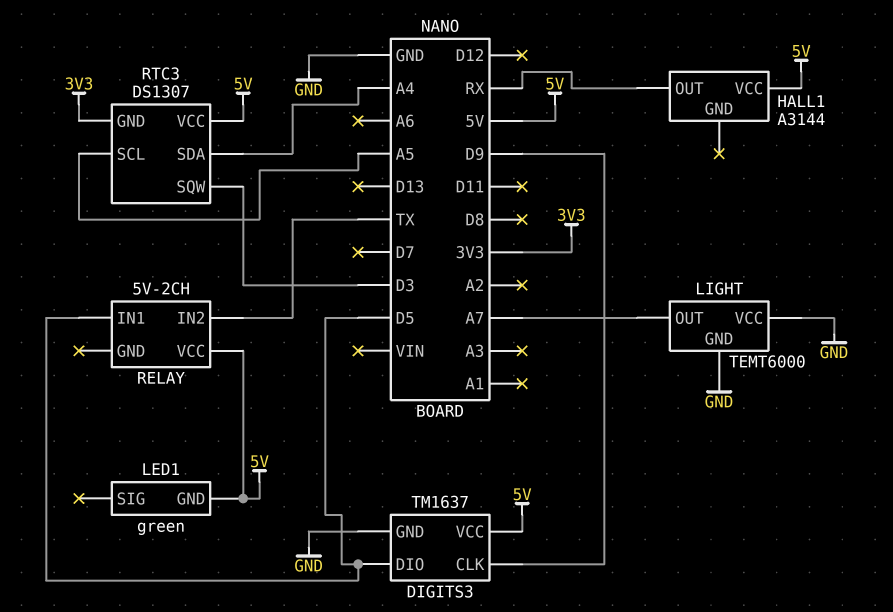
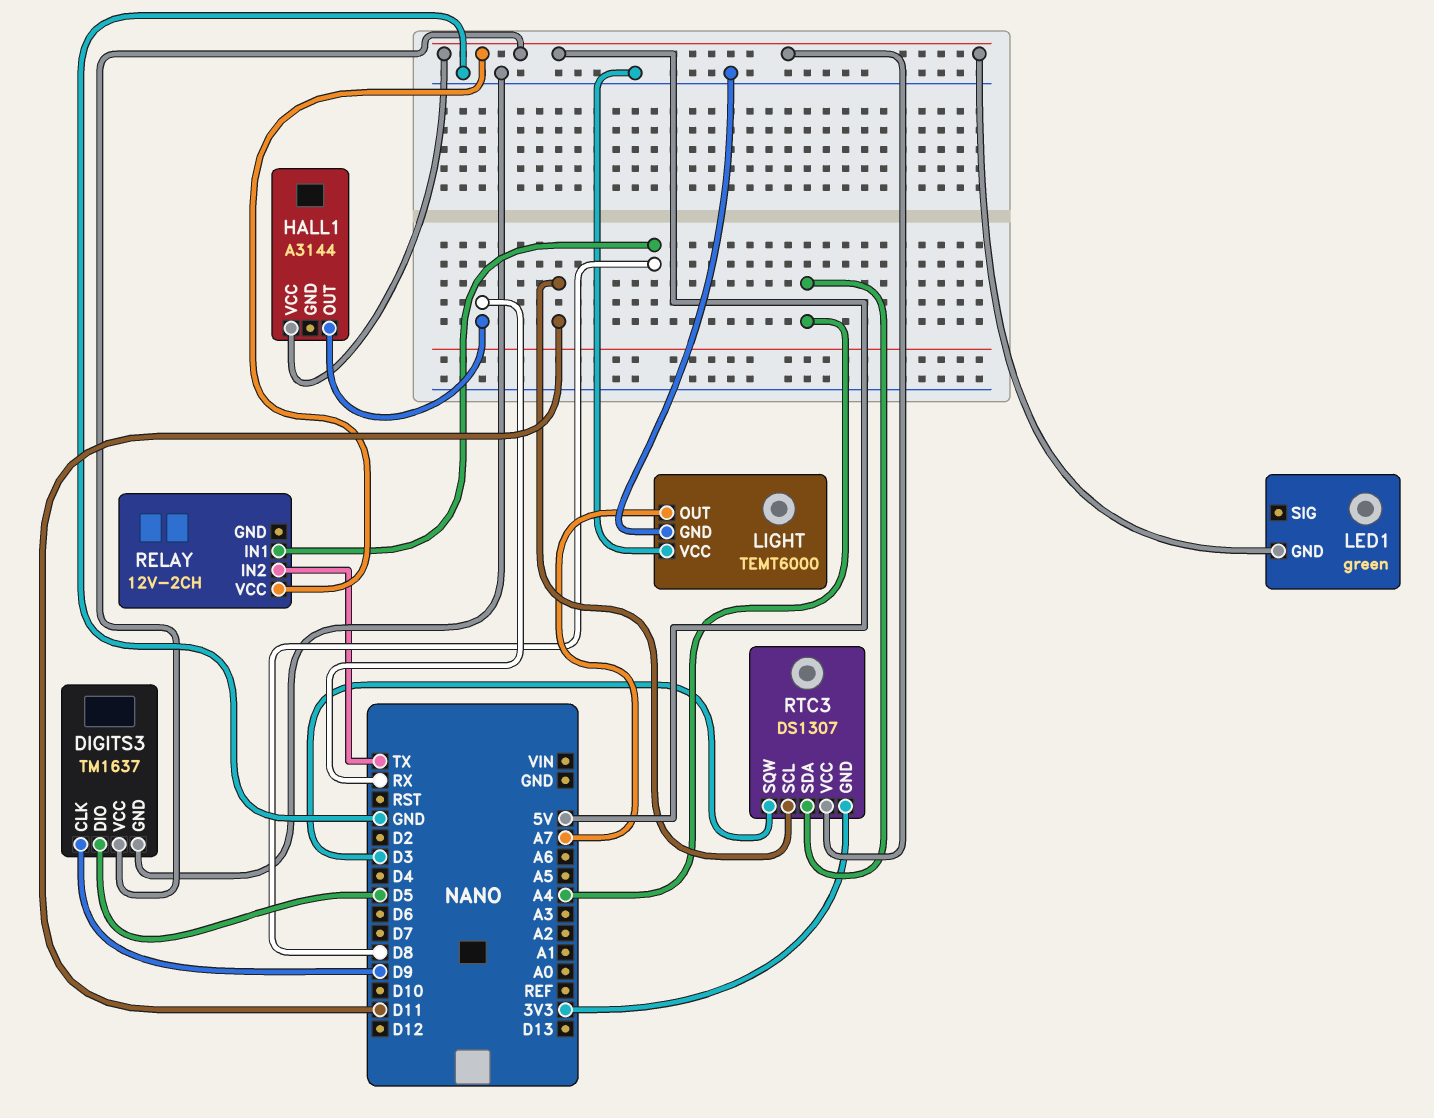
RELAY: 5V-2CH -> 12V-2CH
RELAY pin IN1: D5 -> D8
RTC3 pin SCL: A5 -> D11

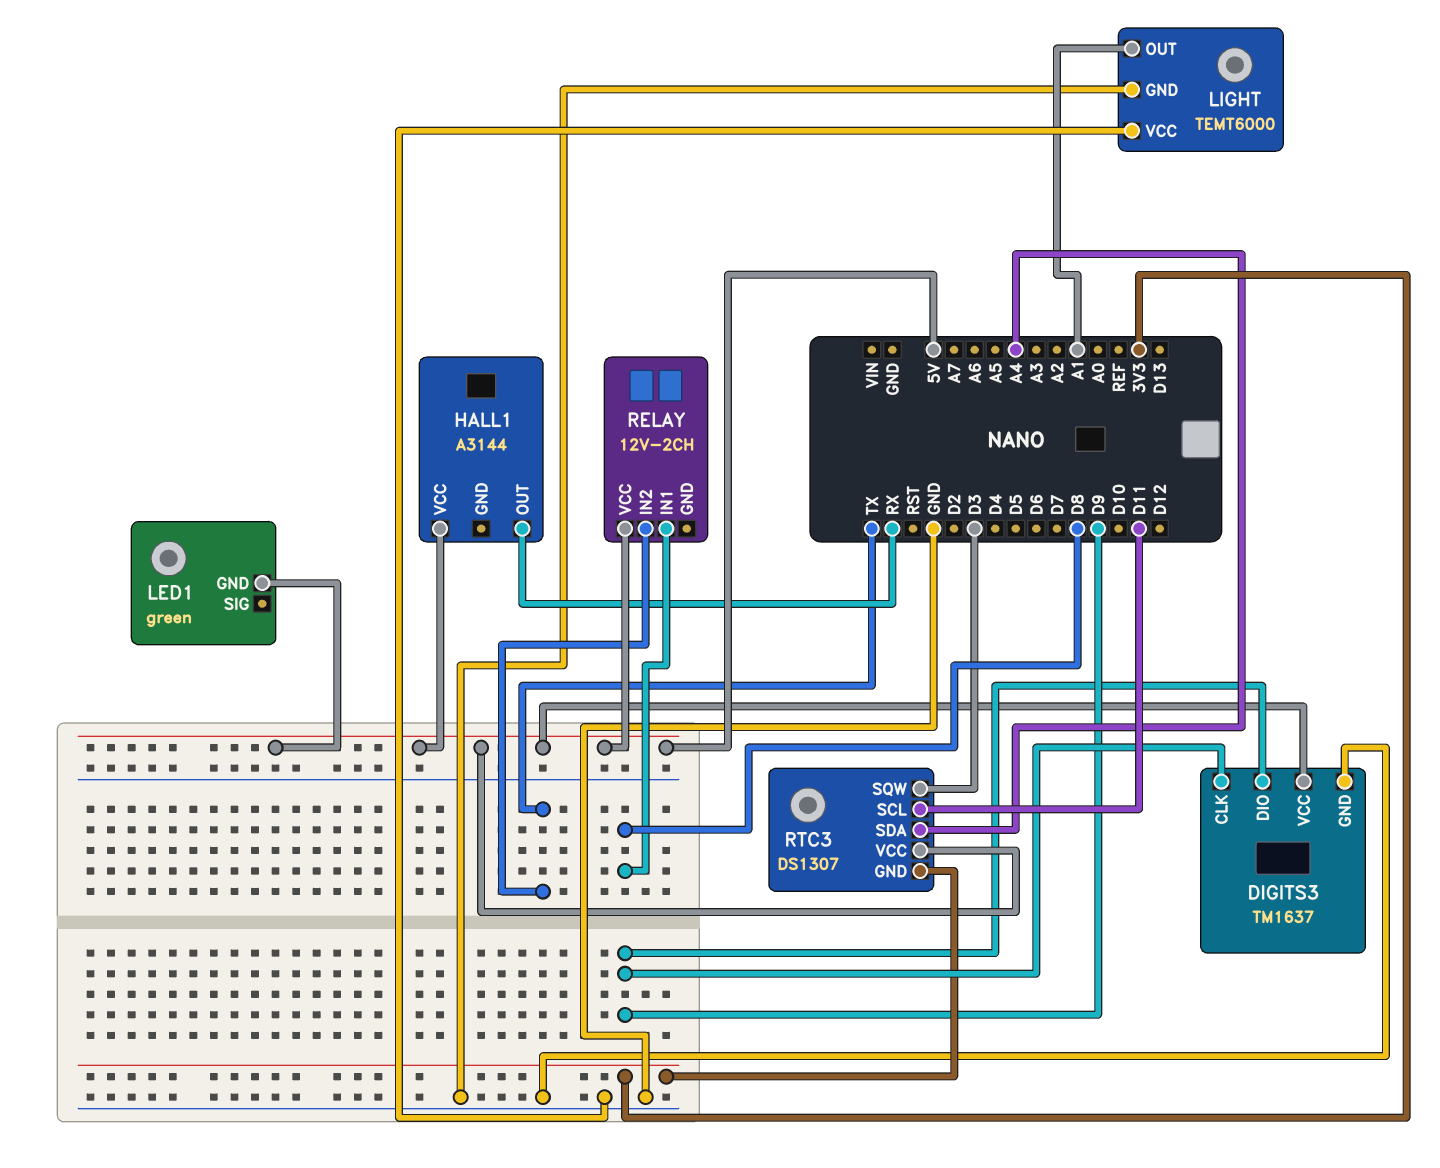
DIGITS3 pin DIO: D5 -> D9
LIGHT pin OUT: A7 -> A1

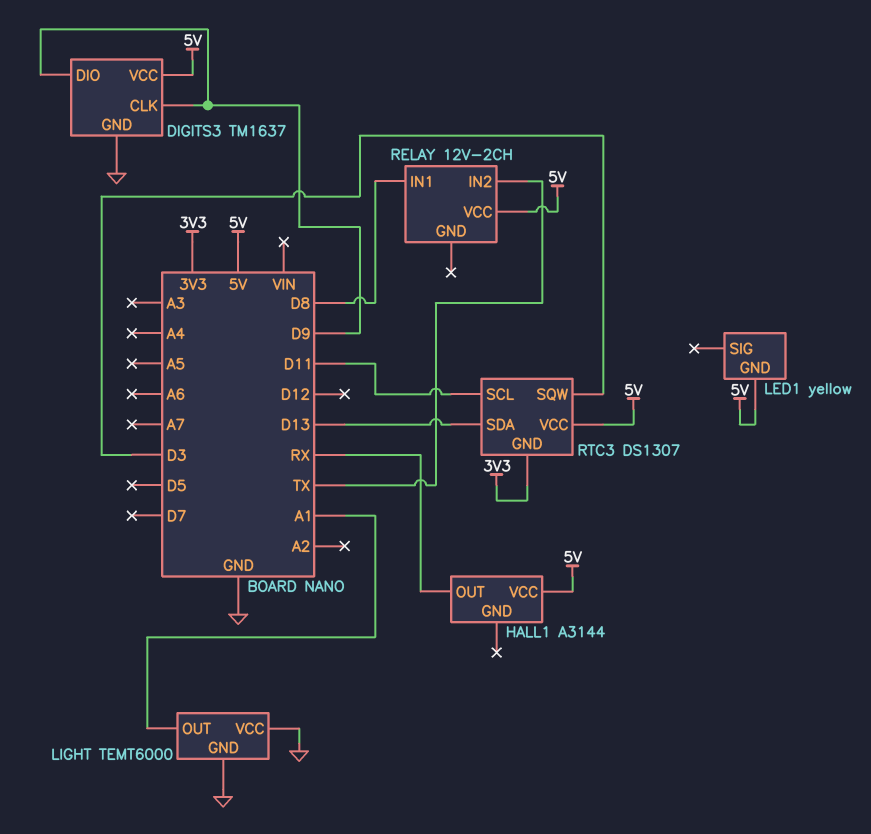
LED1: green -> yellow
RTC3 pin SDA: A4 -> D13

